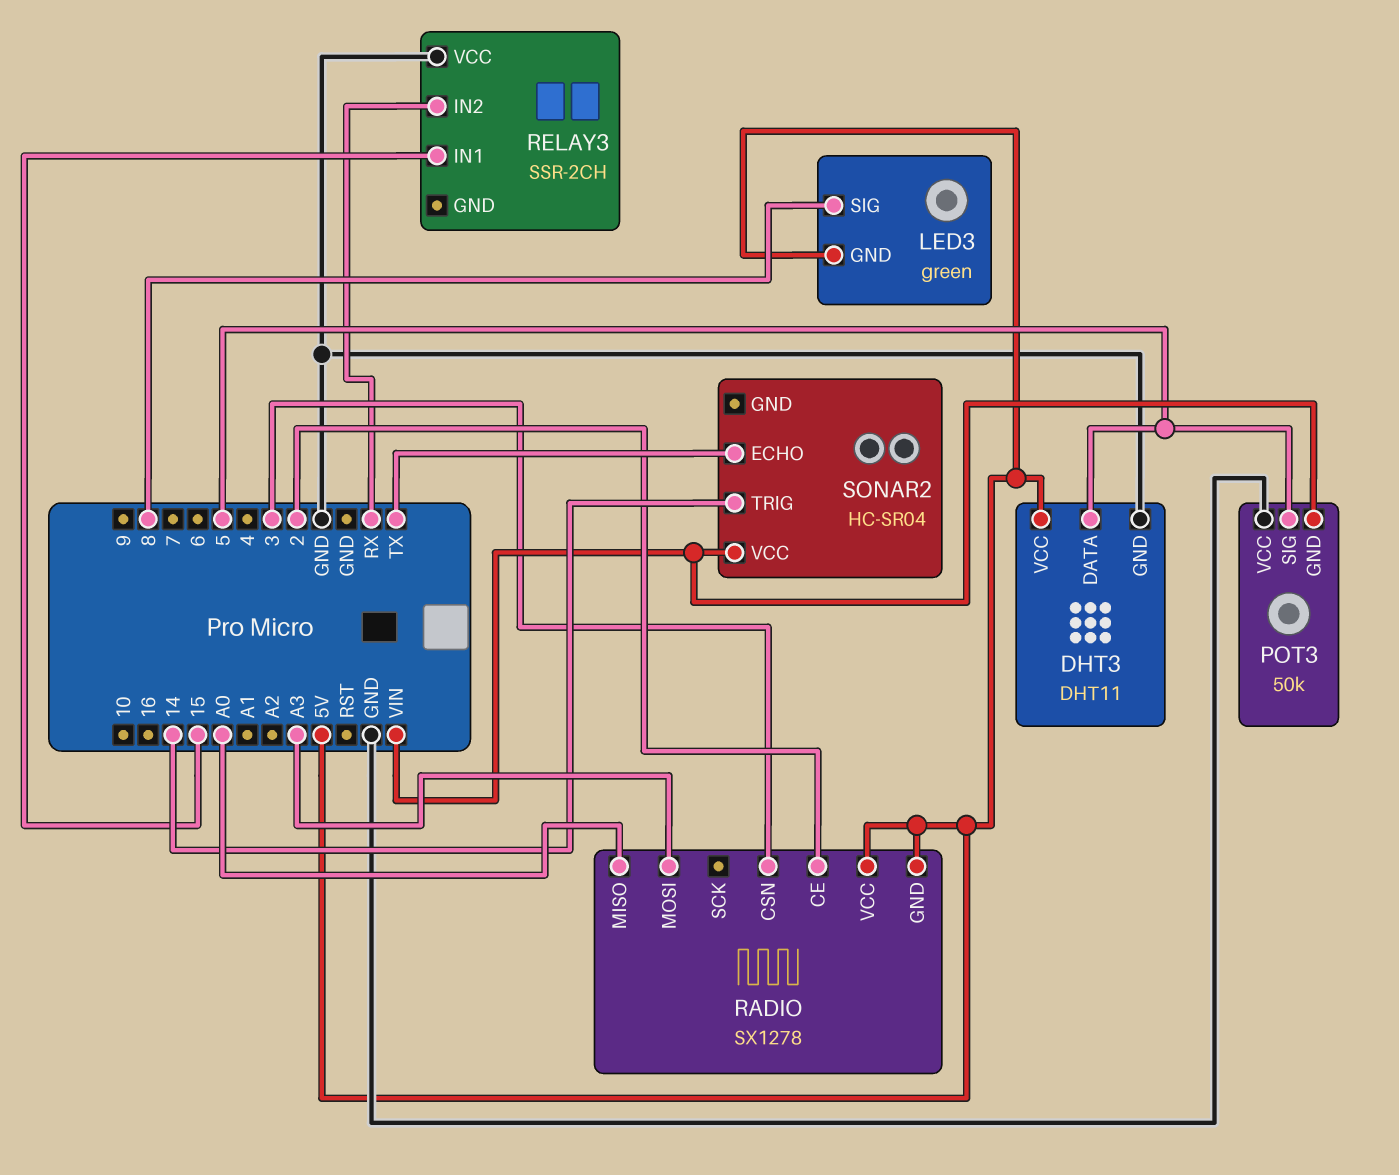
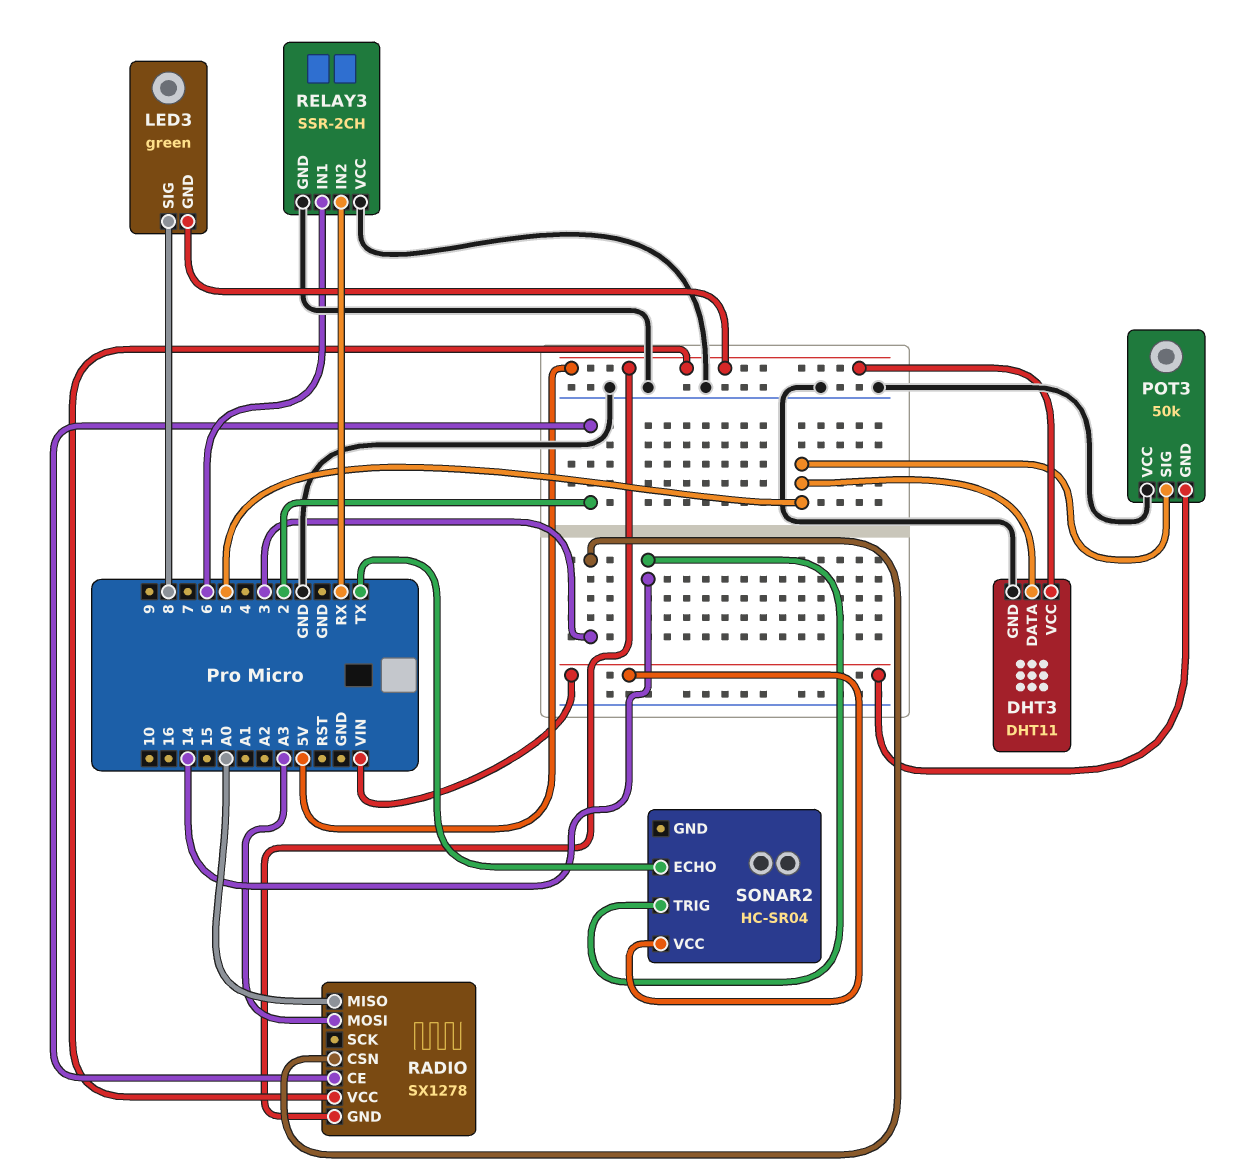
RELAY3 pin GND: none -> GND
RELAY3 pin IN1: 15 -> 6

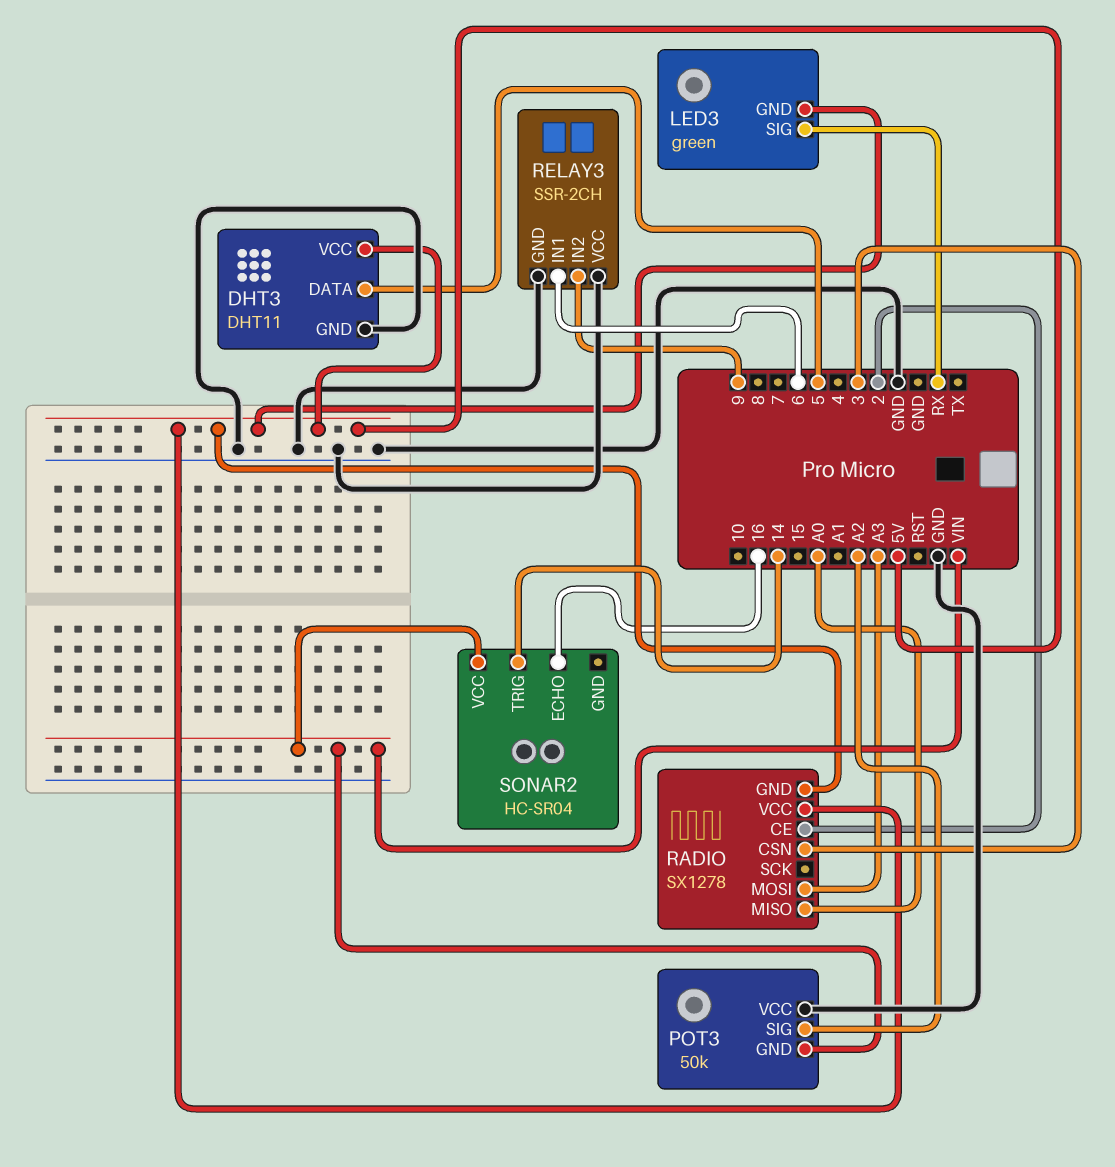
LED3 pin SIG: 8 -> RX
POT3 pin SIG: 5 -> A2
RELAY3 pin IN2: RX -> 9
SONAR2 pin ECHO: TX -> 16

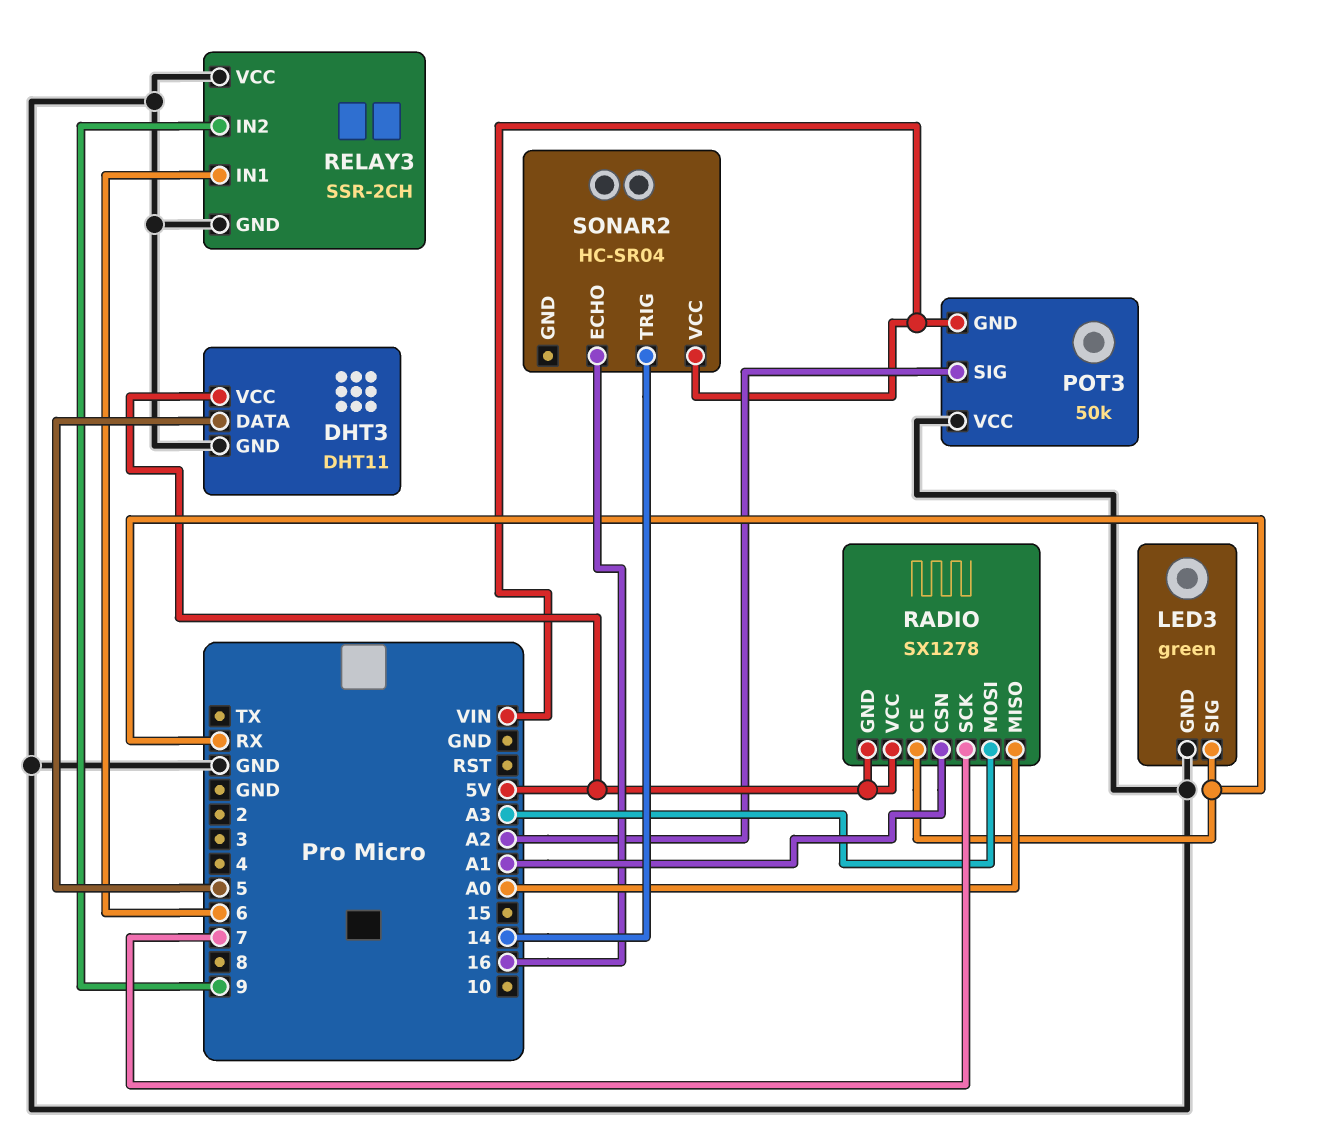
LED3 pin GND: 5V -> GND
RADIO pin CE: 2 -> RX
RADIO pin CSN: 3 -> A1
RADIO pin SCK: none -> 7

